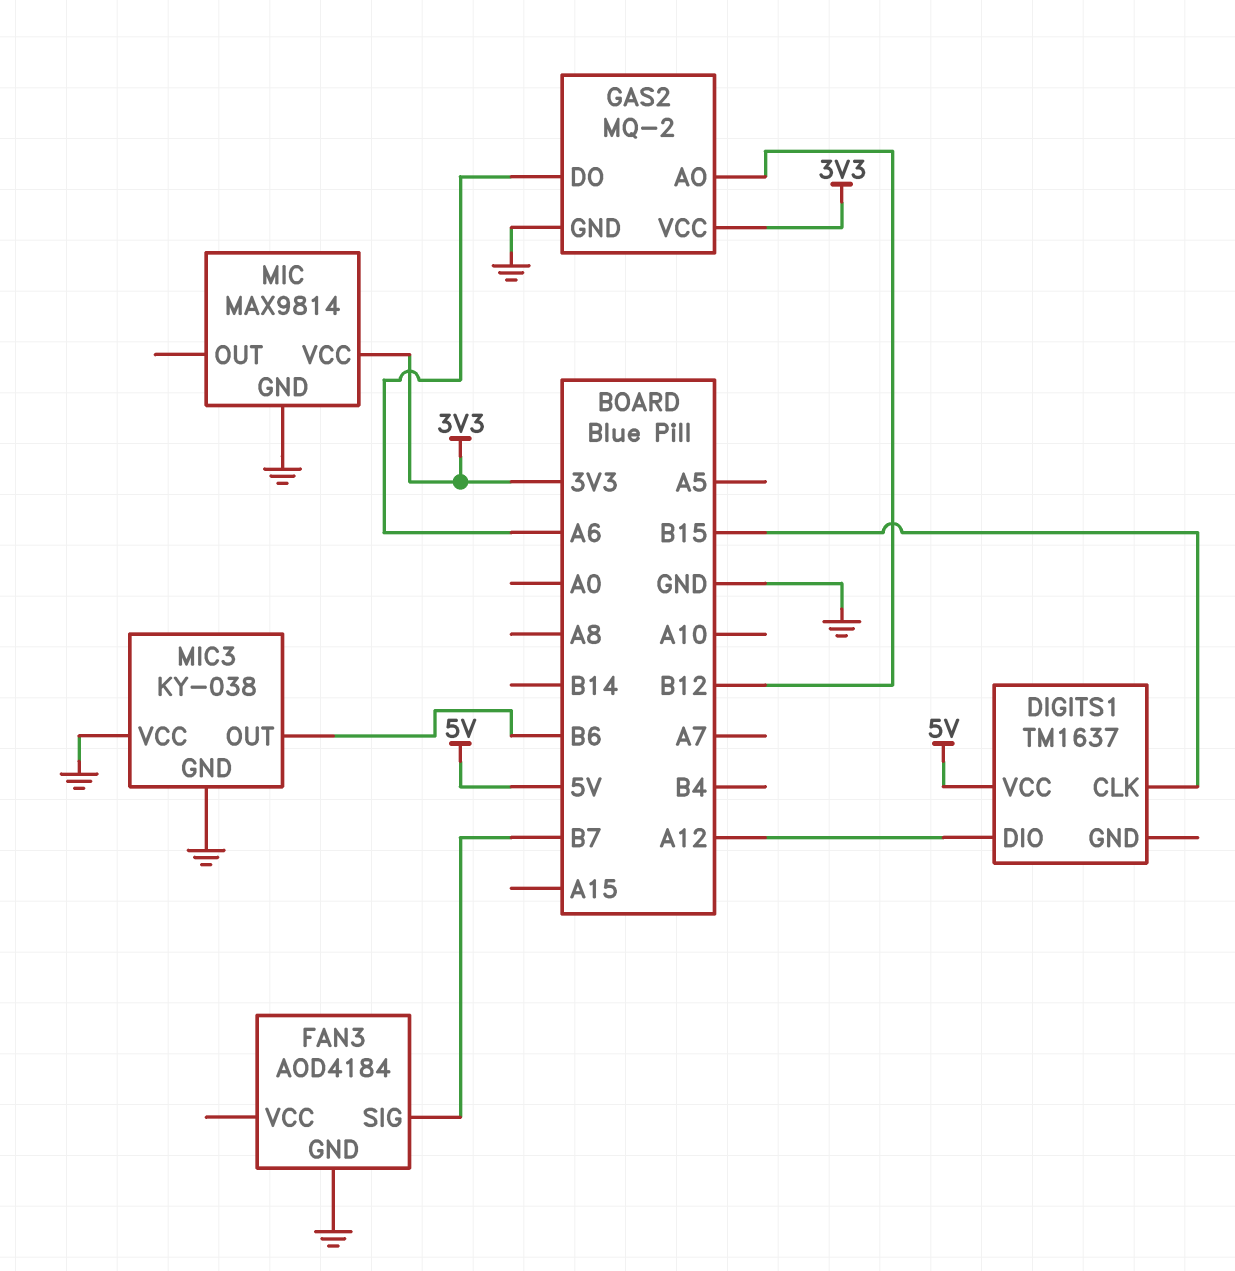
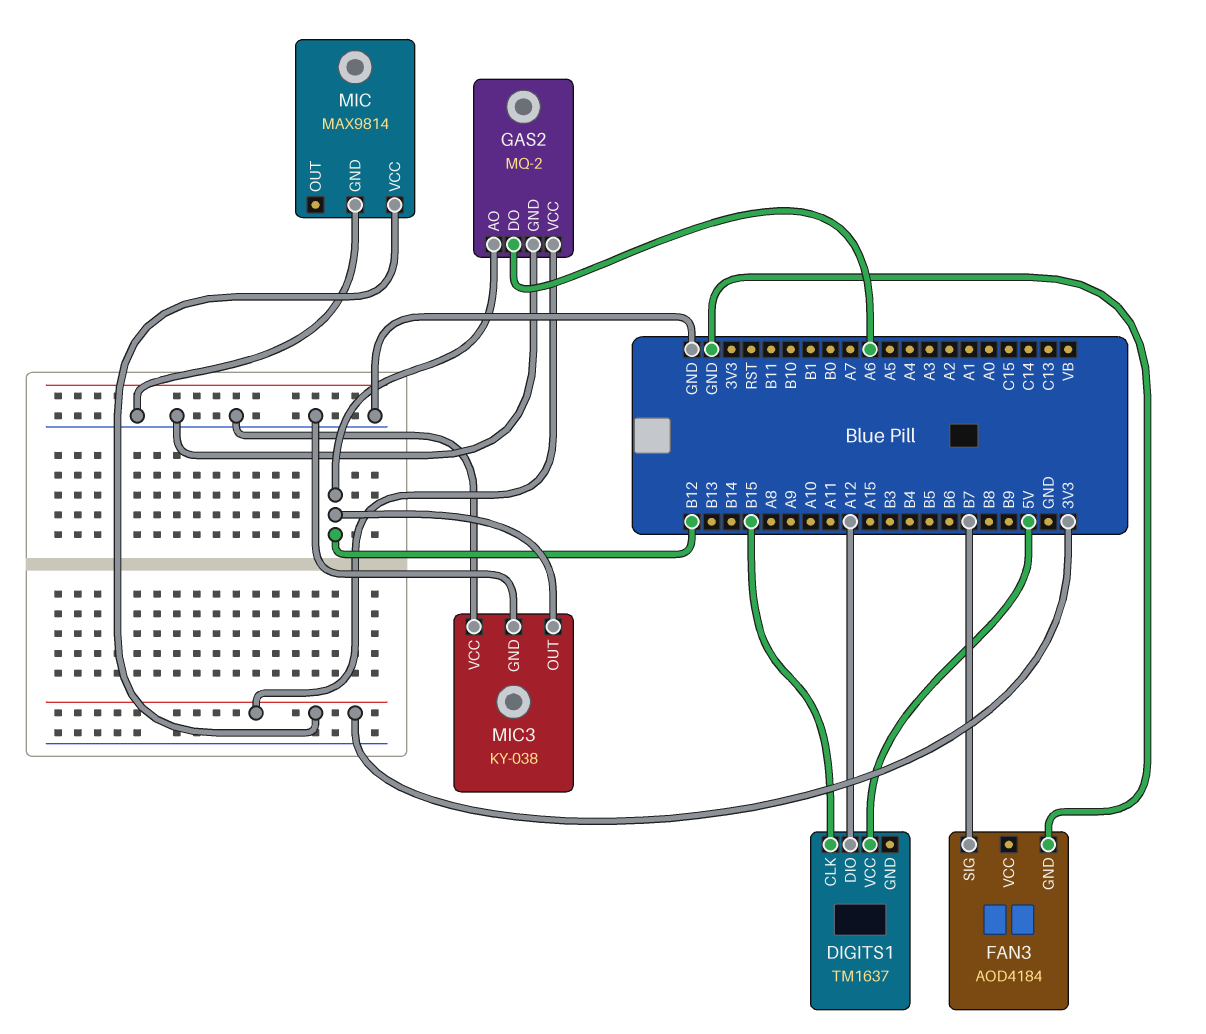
MIC3 pin OUT: B6 -> B12

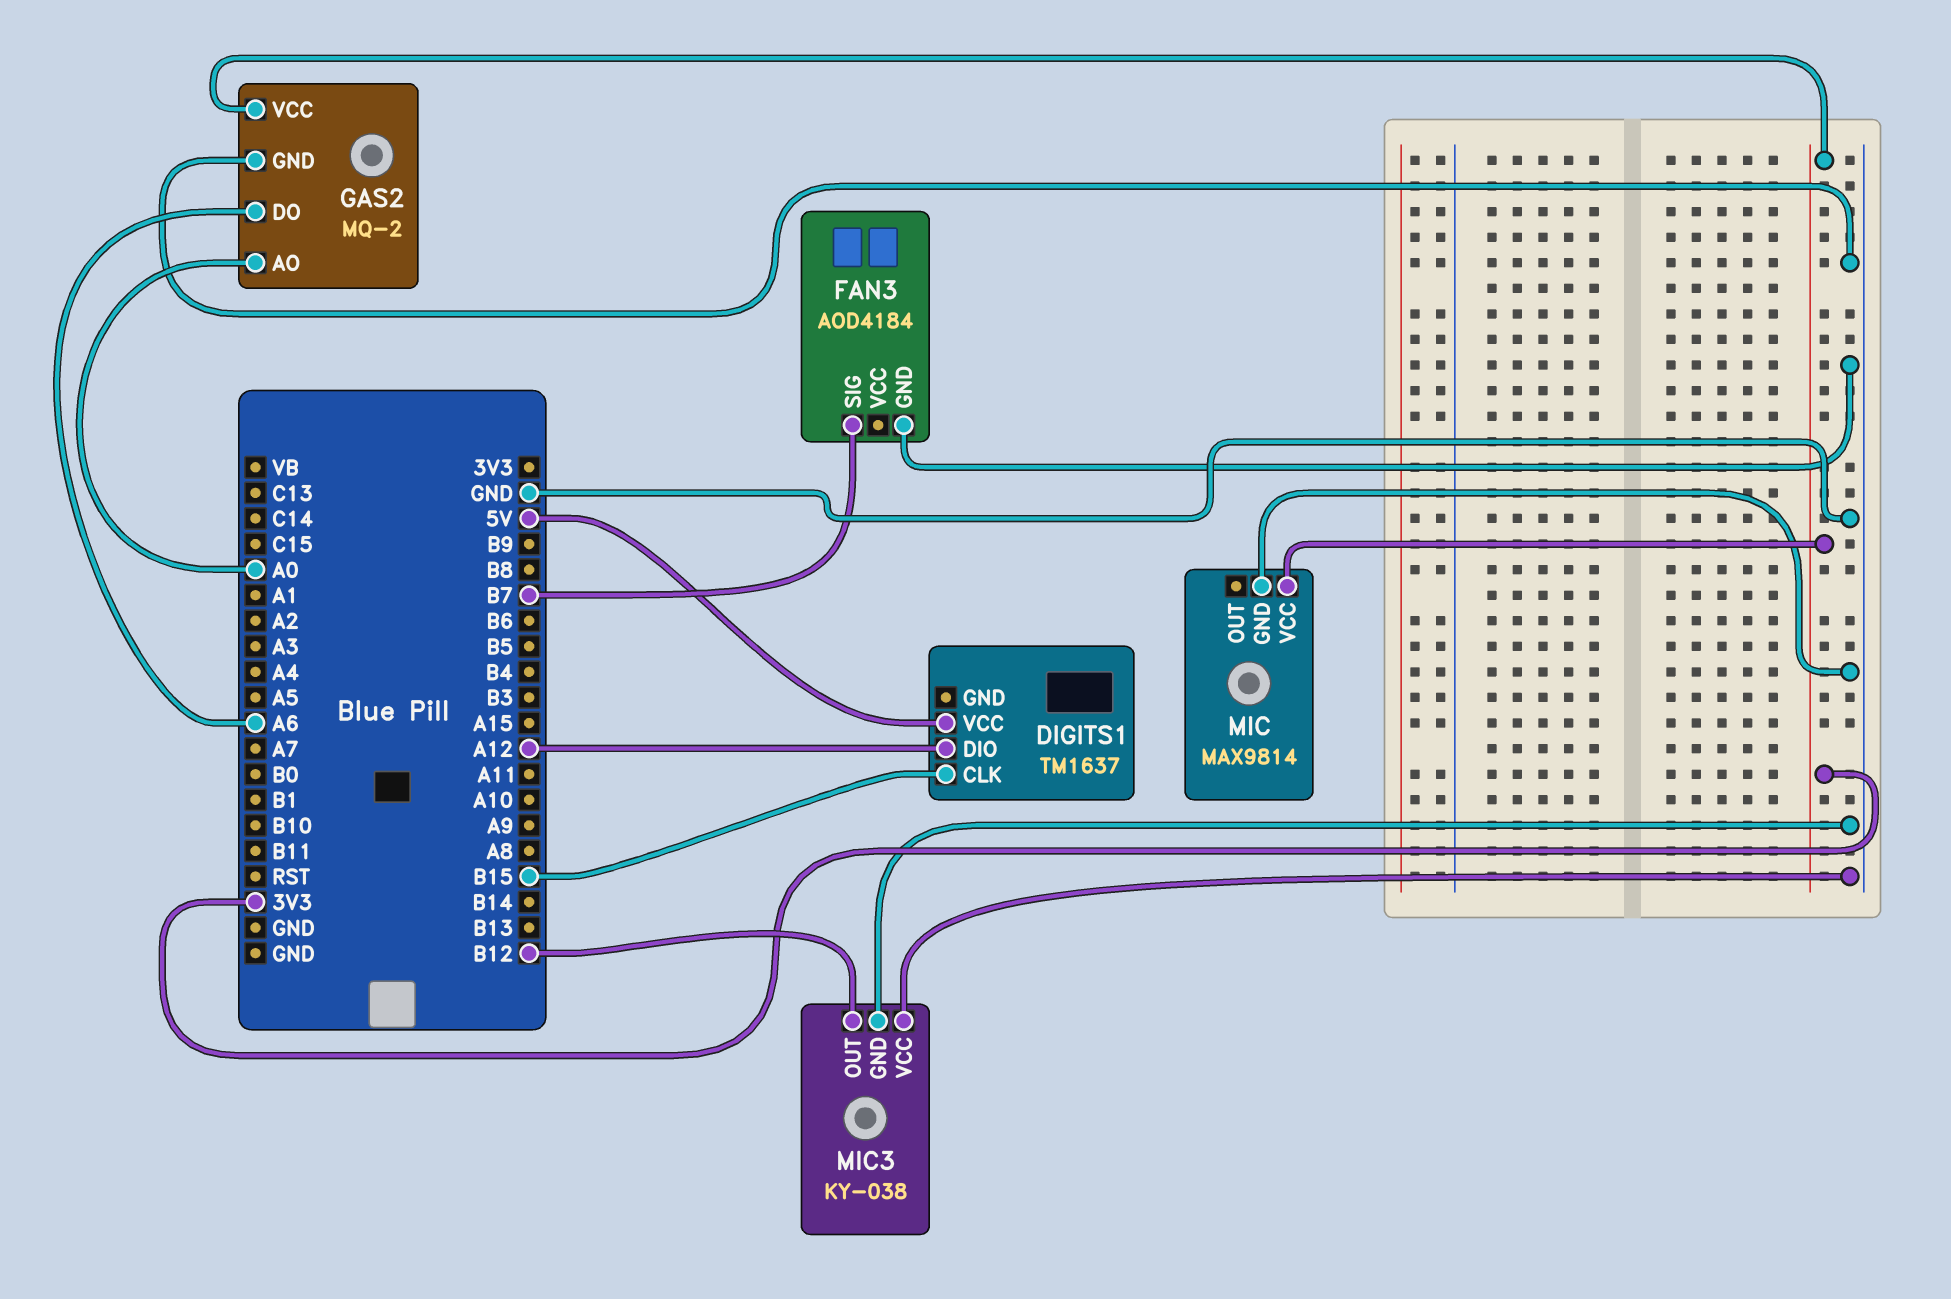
GAS2 pin AO: B12 -> A0

